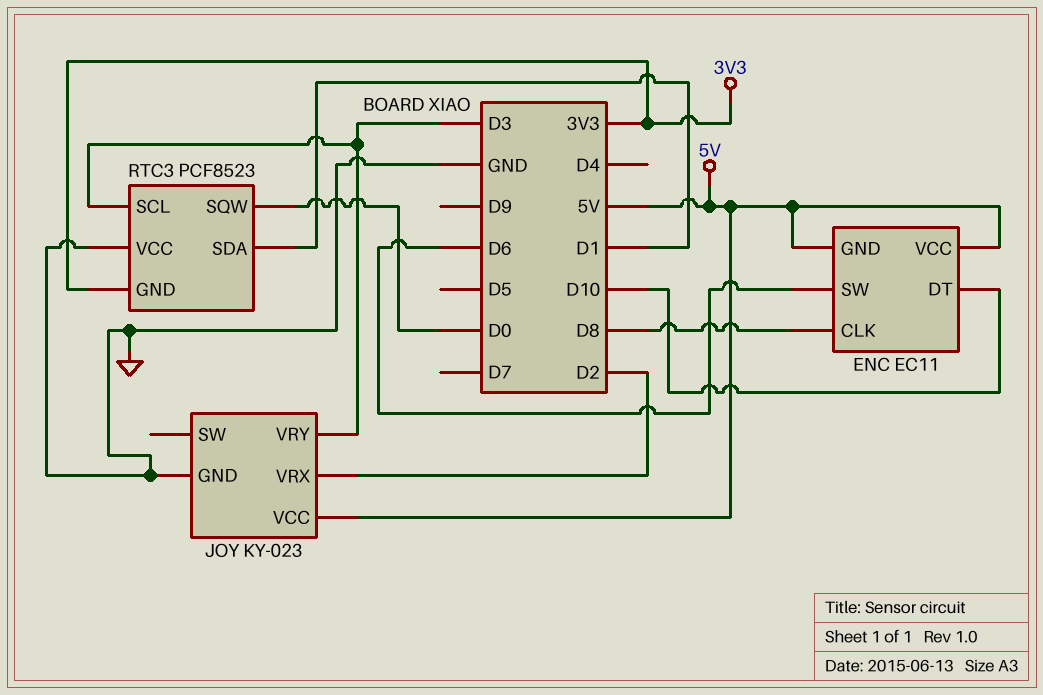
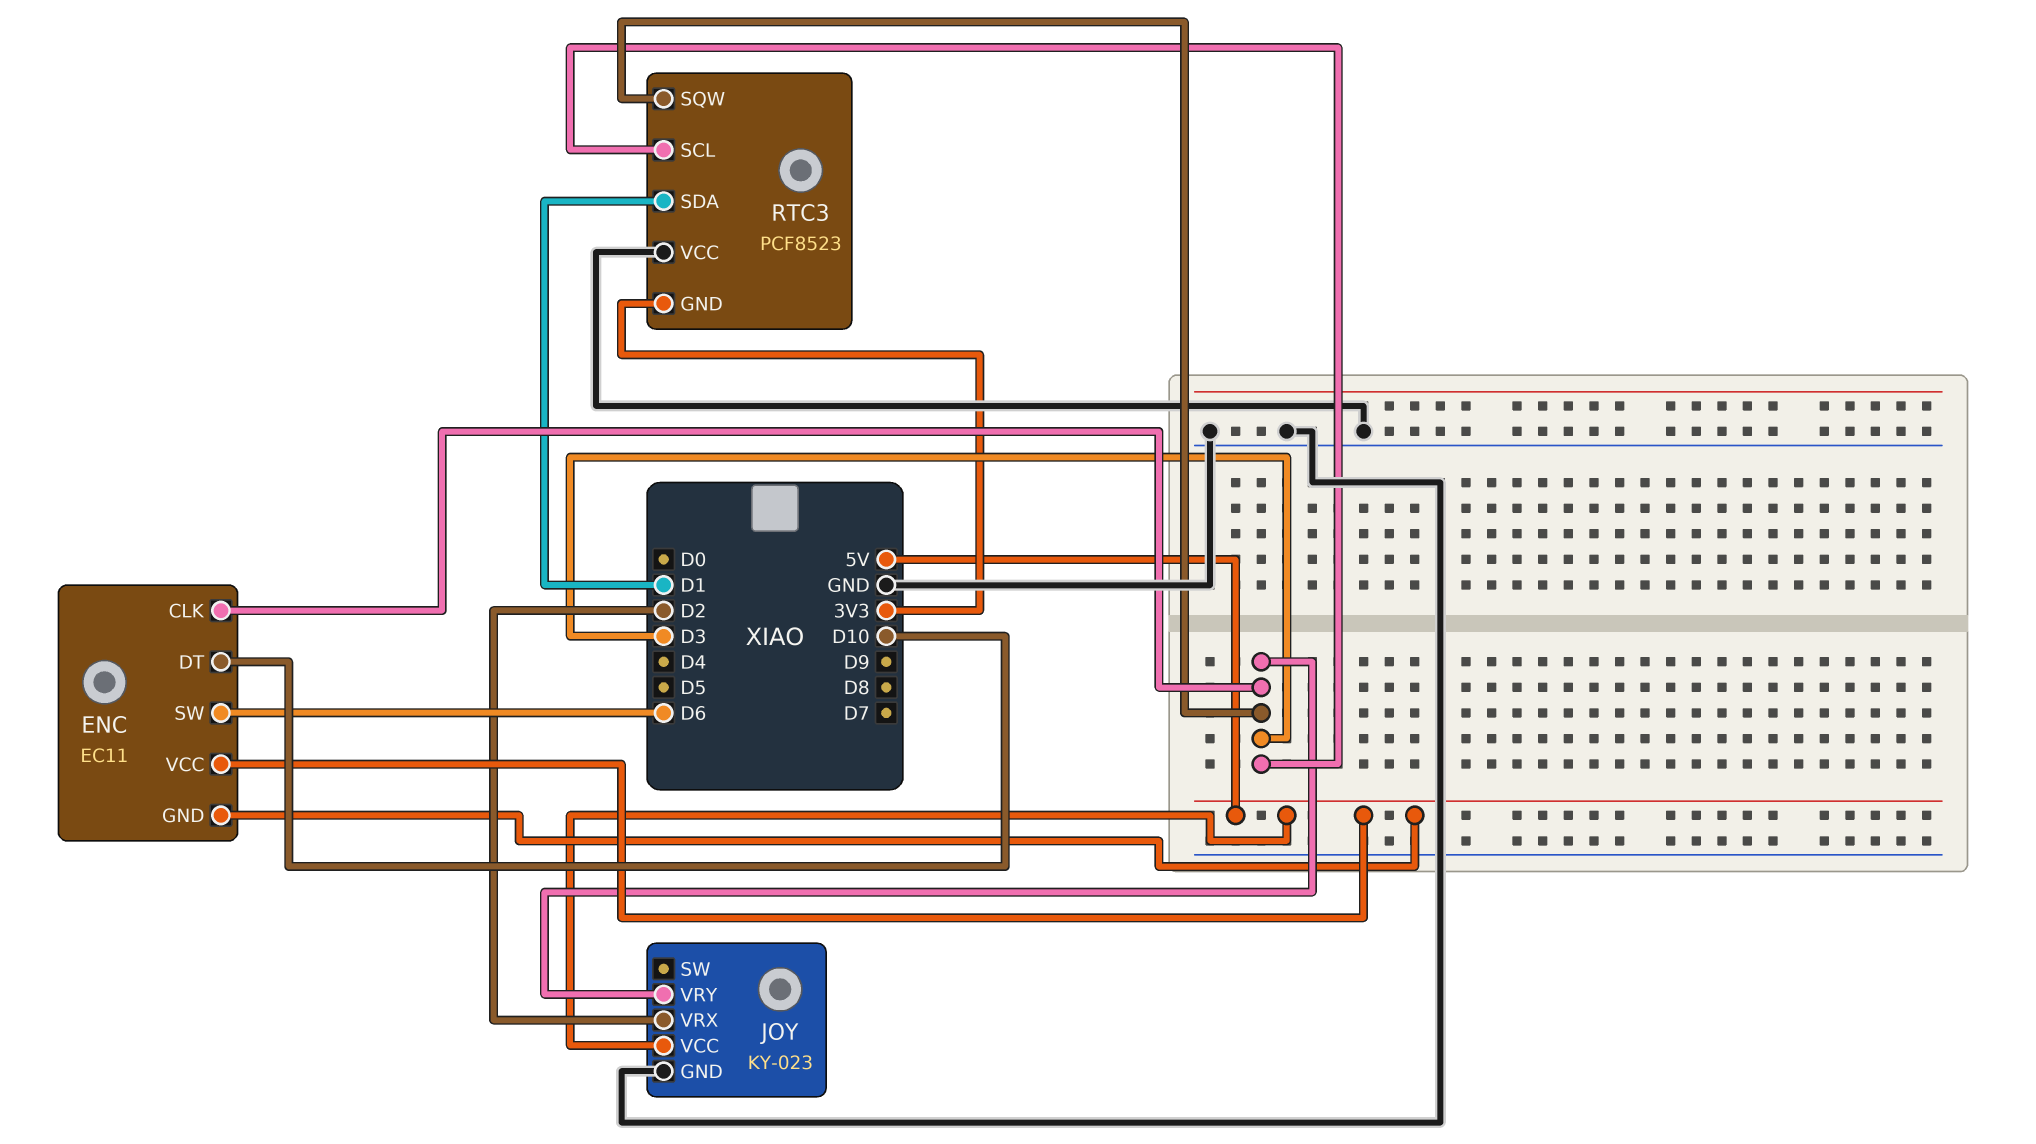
ENC pin CLK: D8 -> D3
RTC3 pin SQW: D0 -> D3

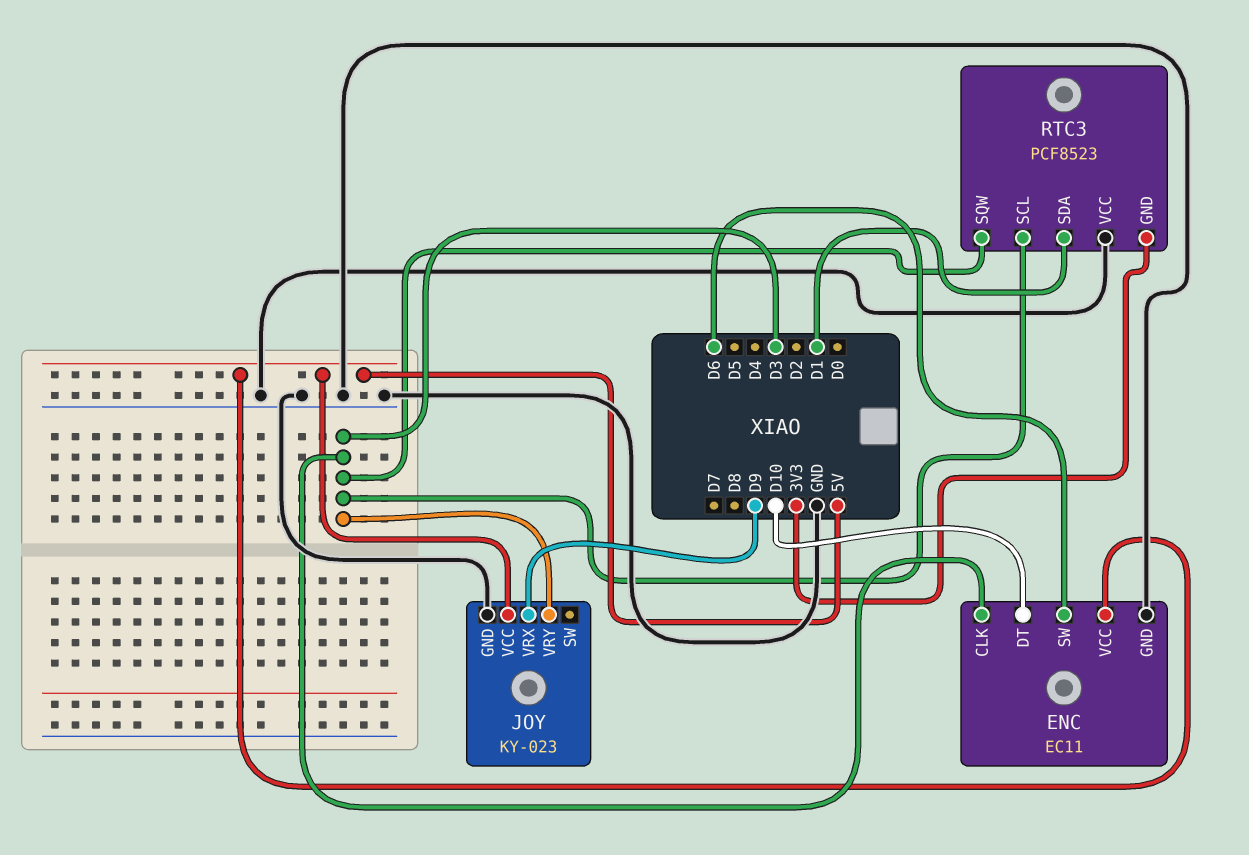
ENC pin GND: 5V -> GND
JOY pin VRX: D2 -> D9

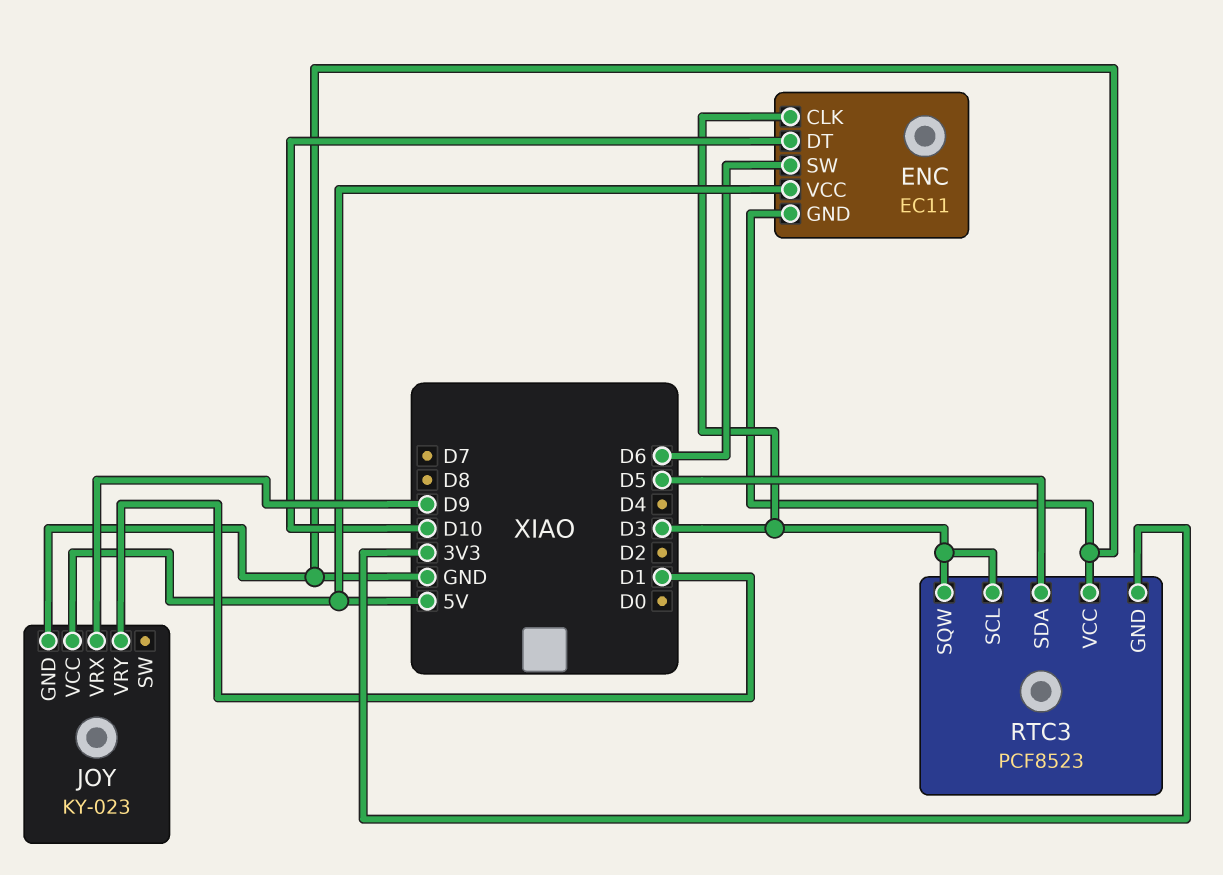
JOY pin VRY: D3 -> D1
RTC3 pin SDA: D1 -> D5

